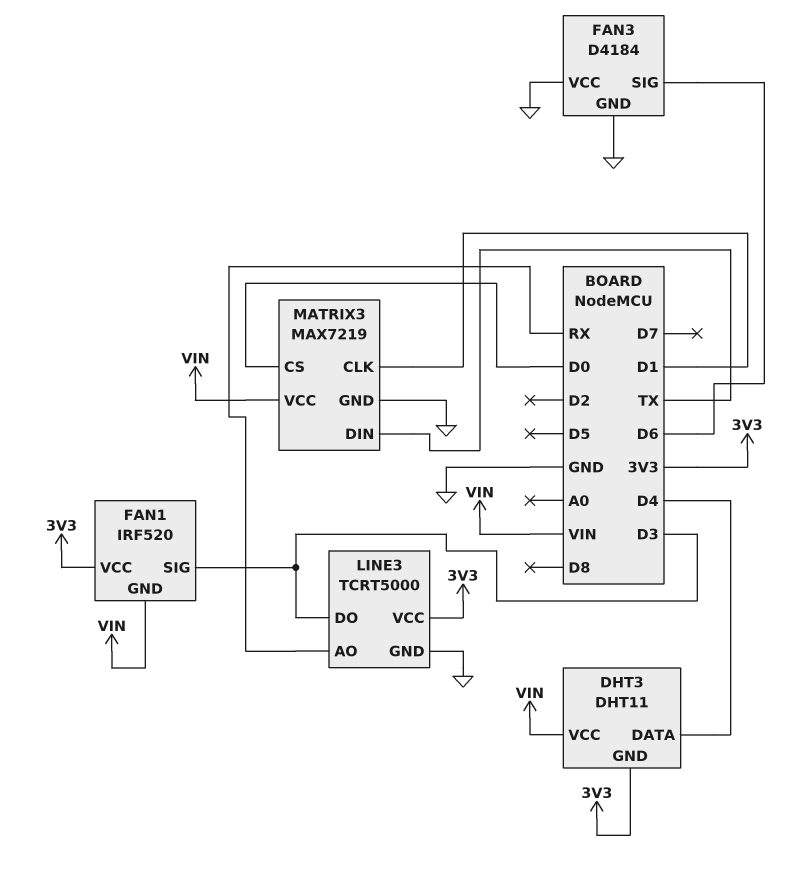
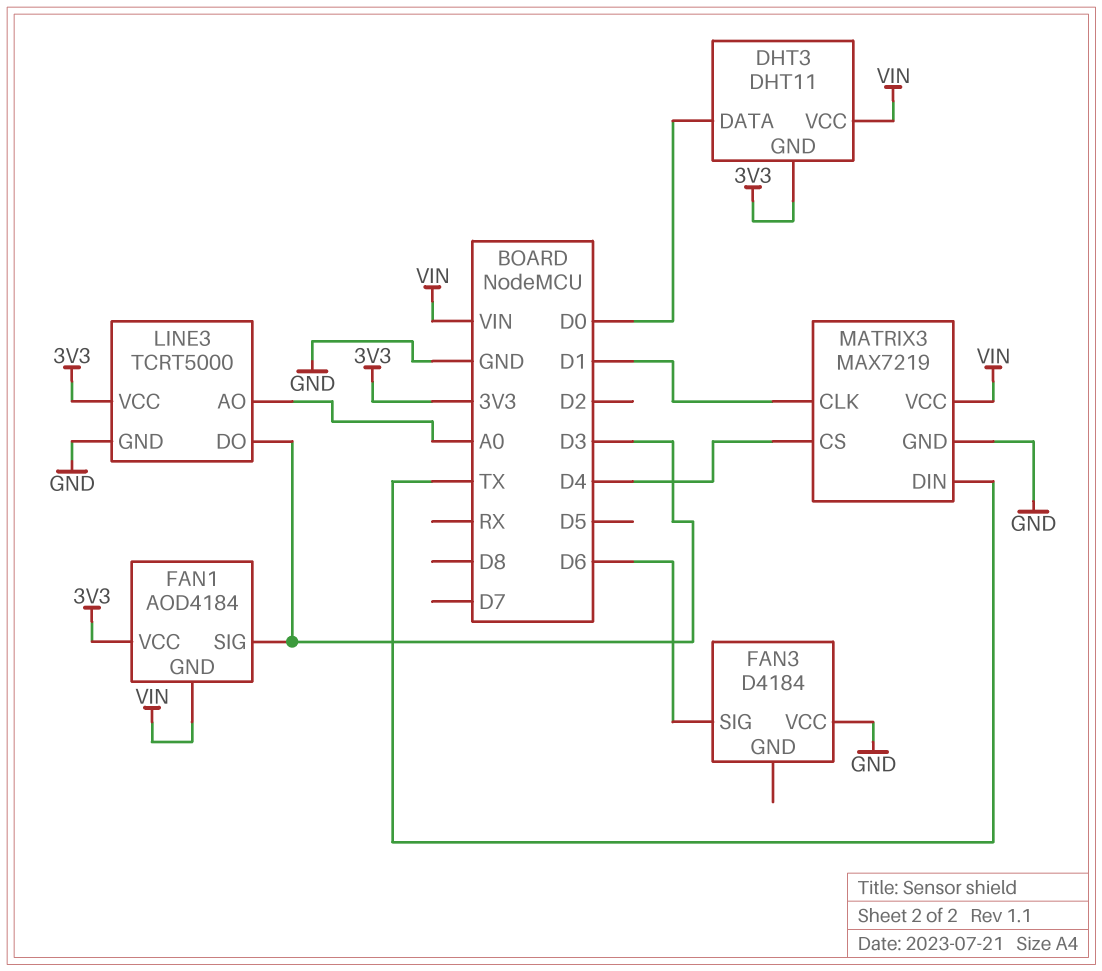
DHT3 pin DATA: D4 -> D0
FAN1: IRF520 -> AOD4184
FAN3 pin GND: GND -> none
LINE3 pin AO: RX -> A0
MATRIX3 pin CS: D0 -> D4

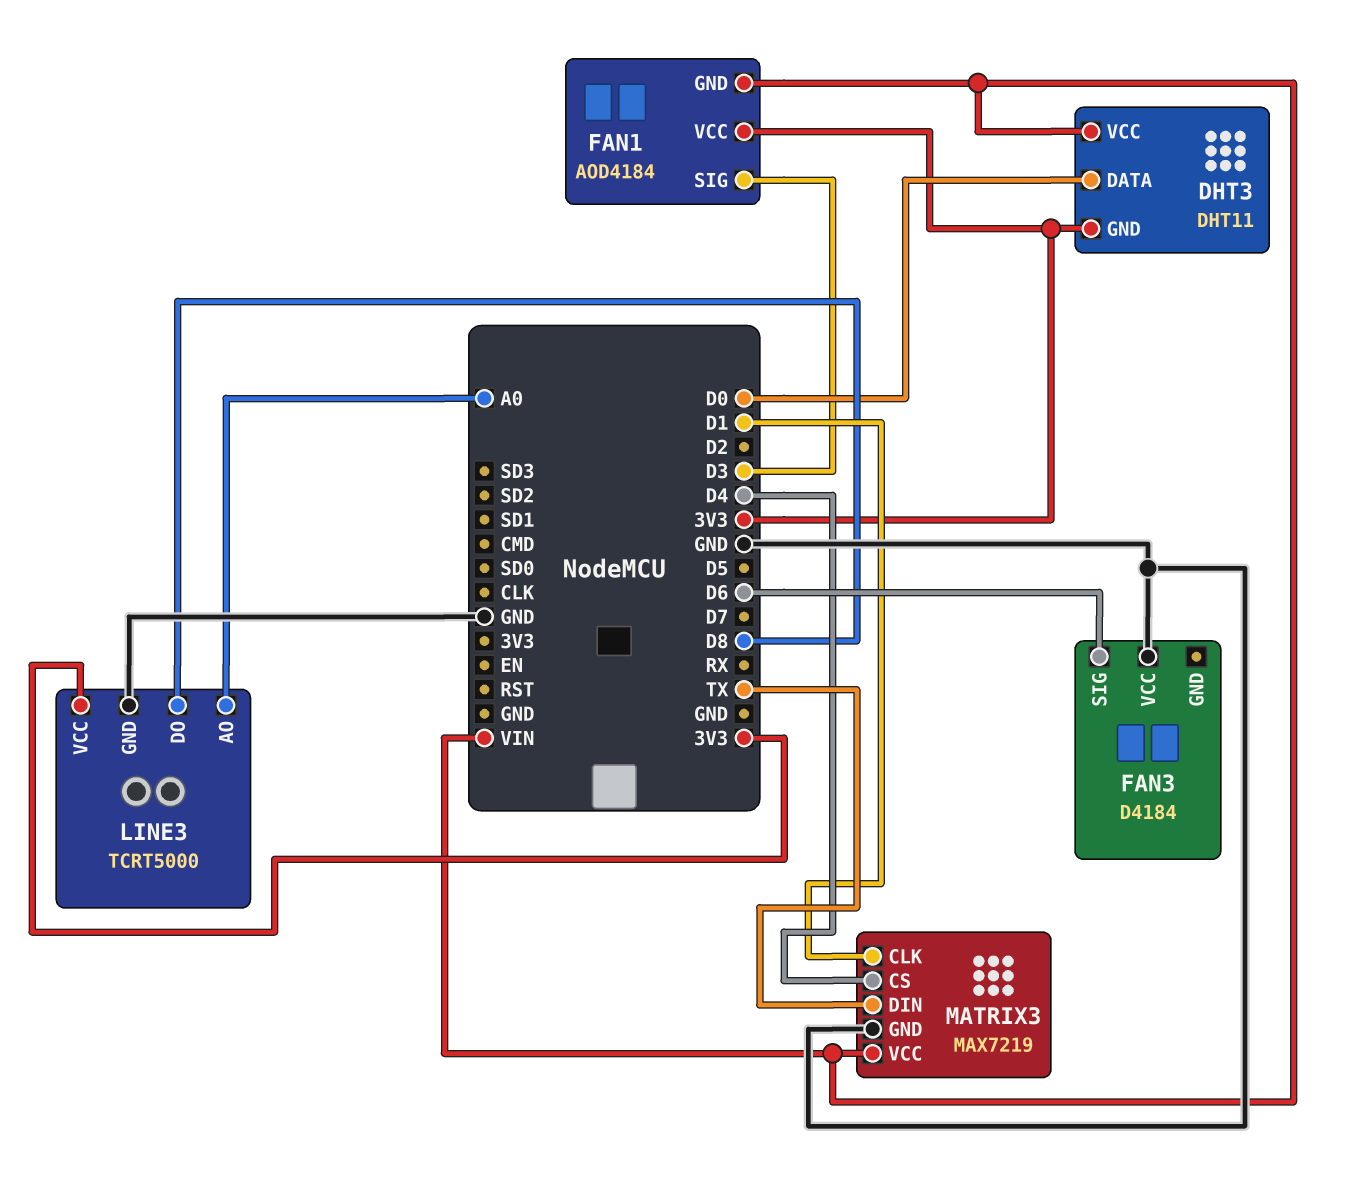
LINE3 pin DO: D3 -> D8

